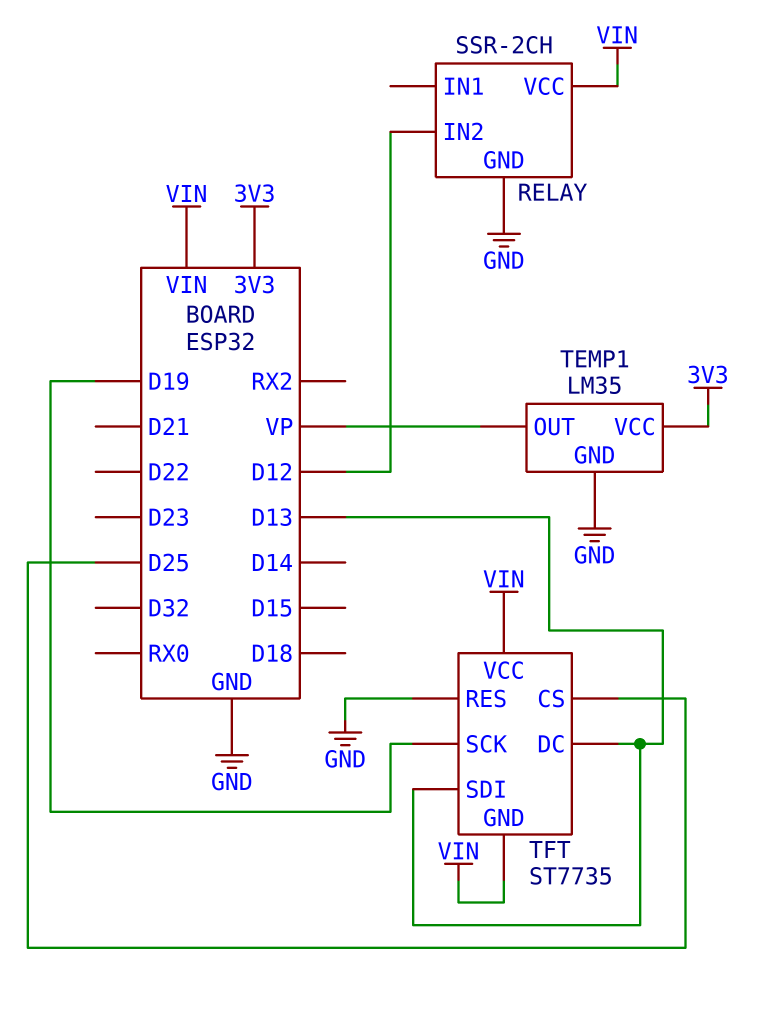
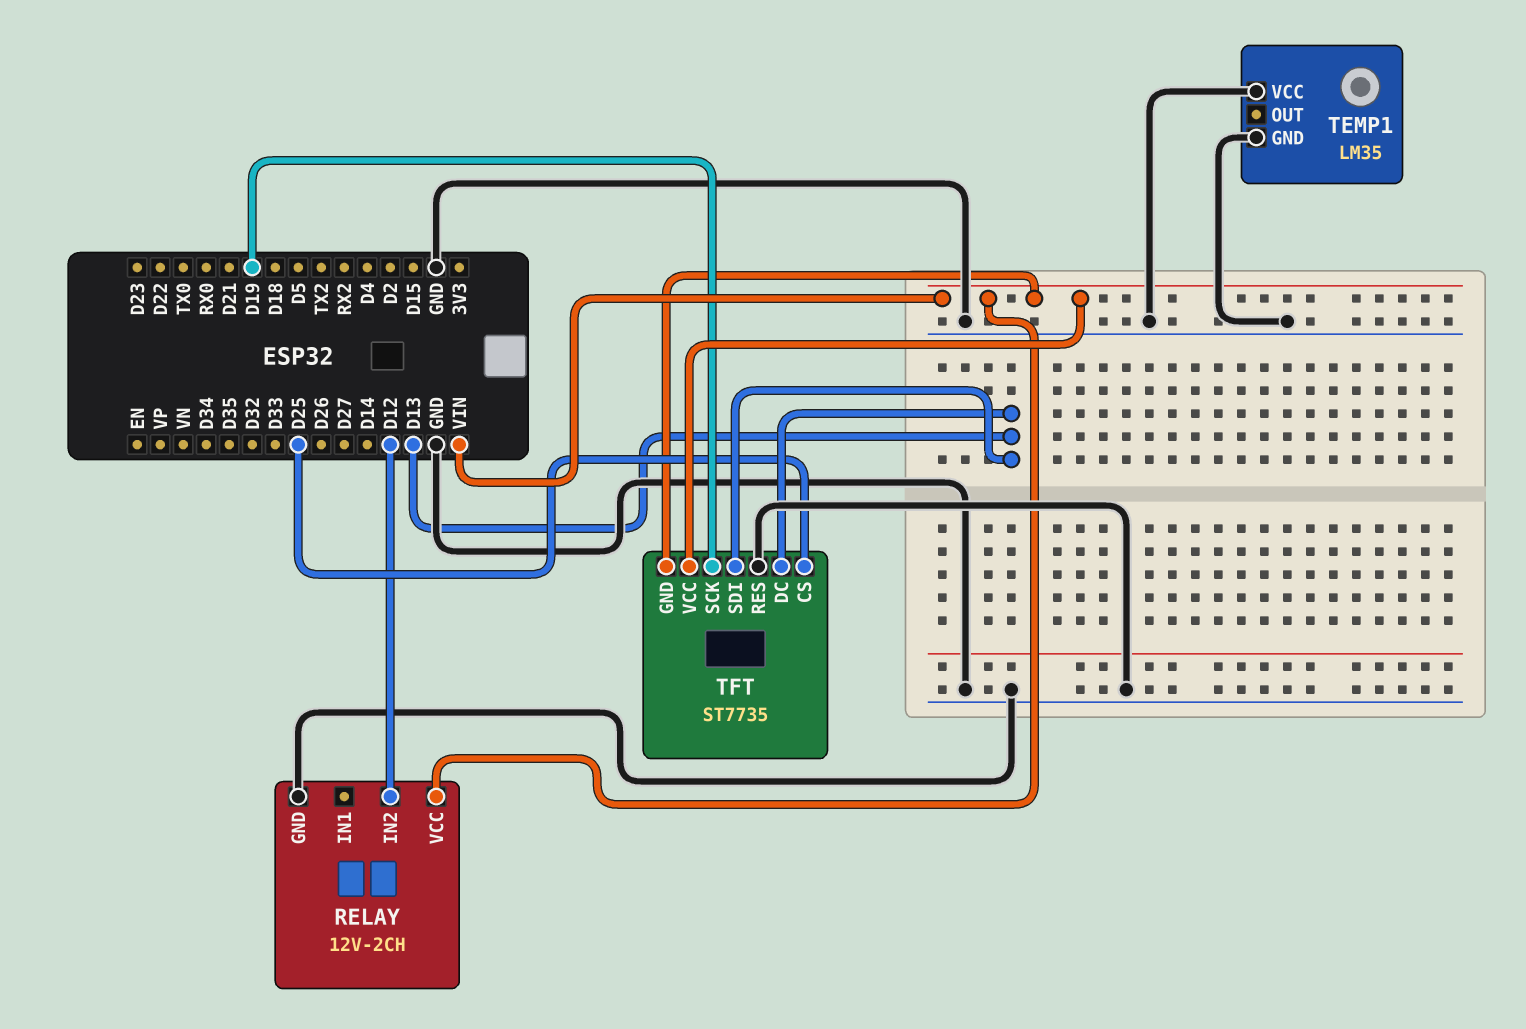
RELAY: SSR-2CH -> 12V-2CH
TEMP1 pin OUT: VP -> none
TEMP1 pin VCC: 3V3 -> GND

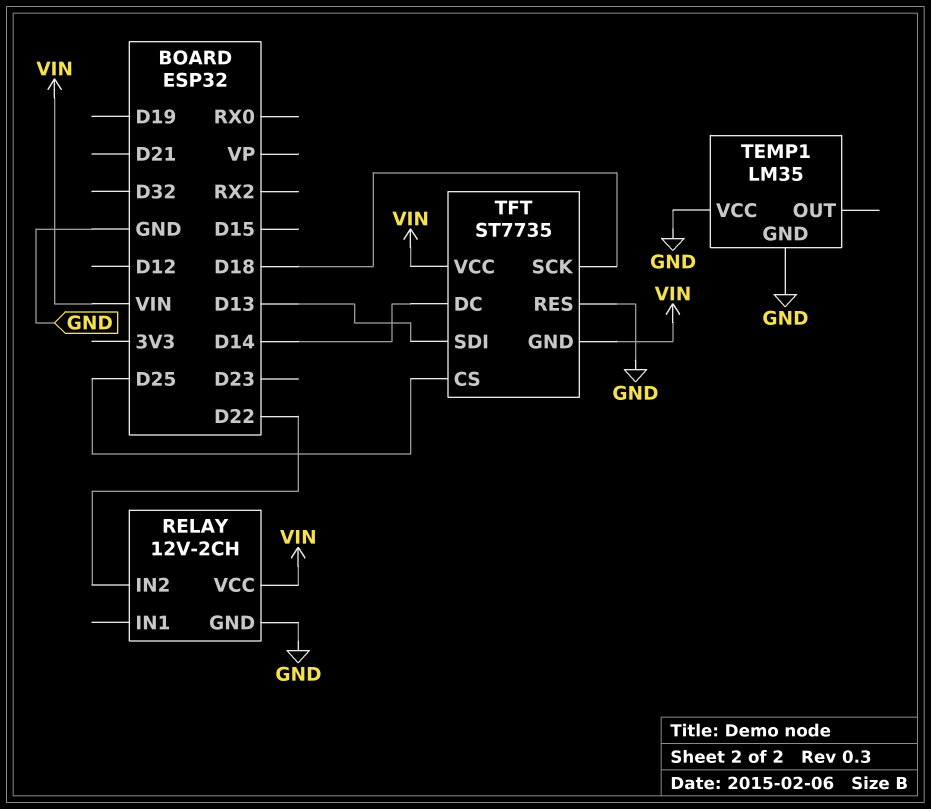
RELAY pin IN2: D12 -> D22
TFT pin DC: D13 -> D14
TFT pin SCK: D19 -> D18

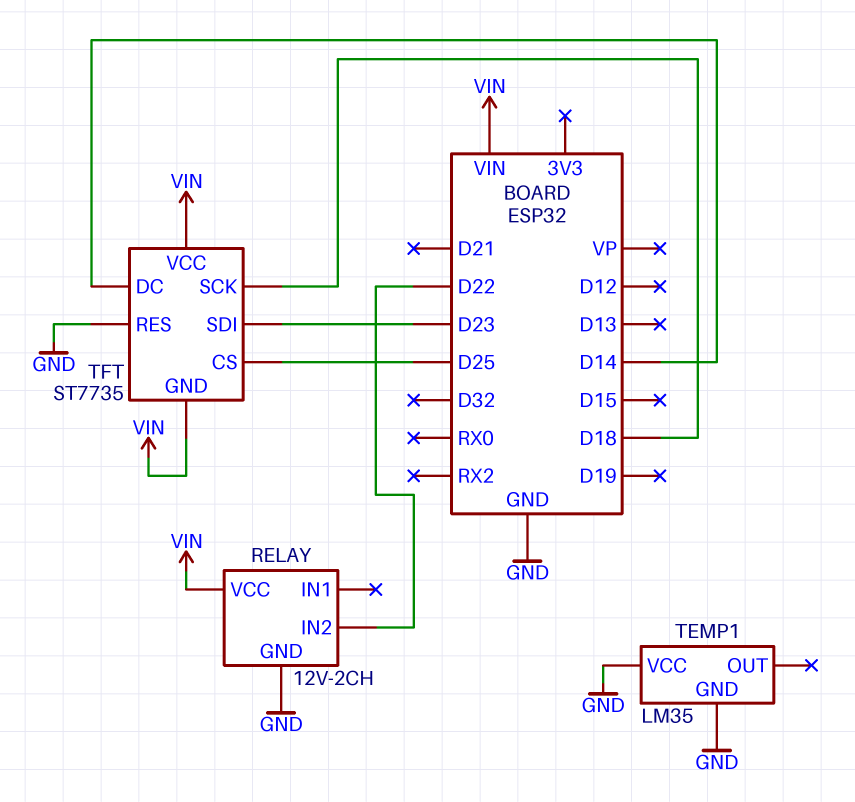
TFT pin SDI: D13 -> D23

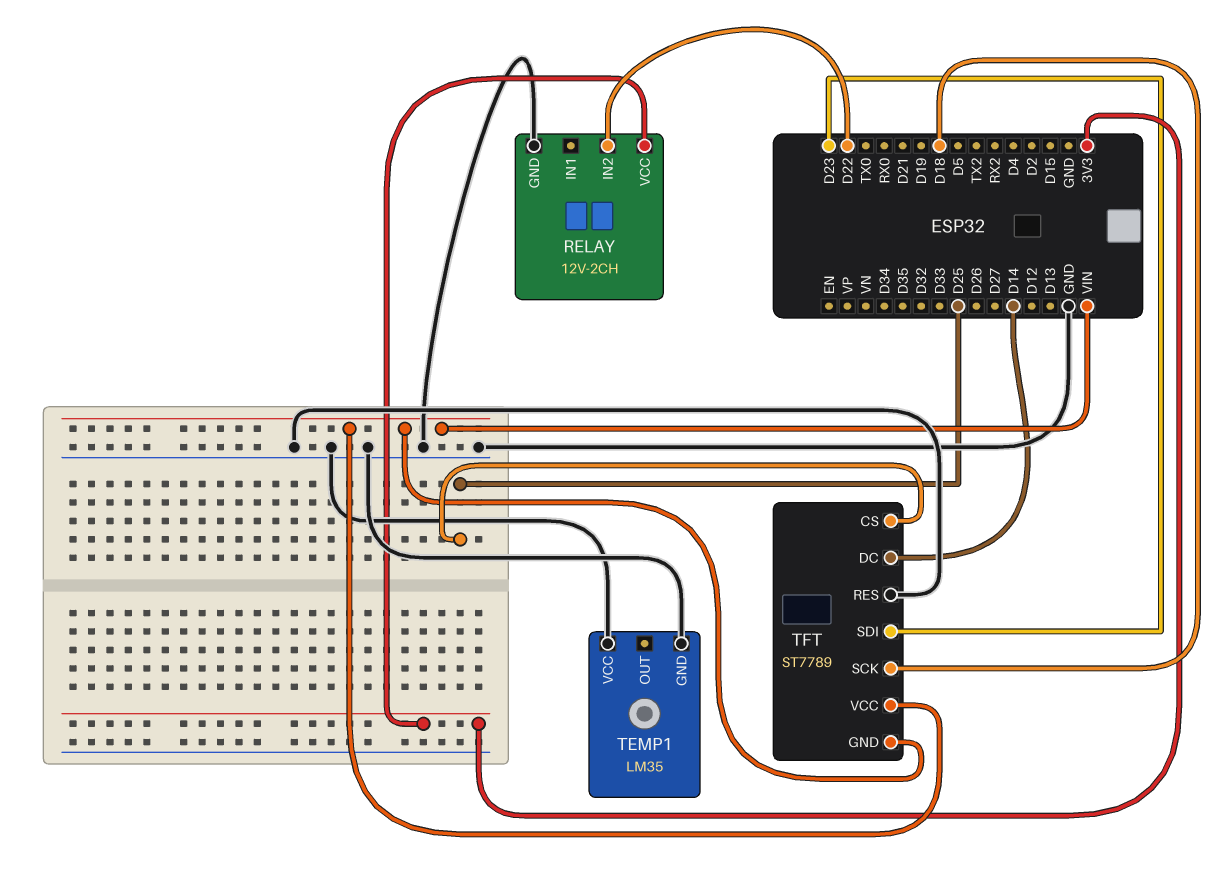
RELAY pin VCC: VIN -> 3V3
TFT: ST7735 -> ST7789

